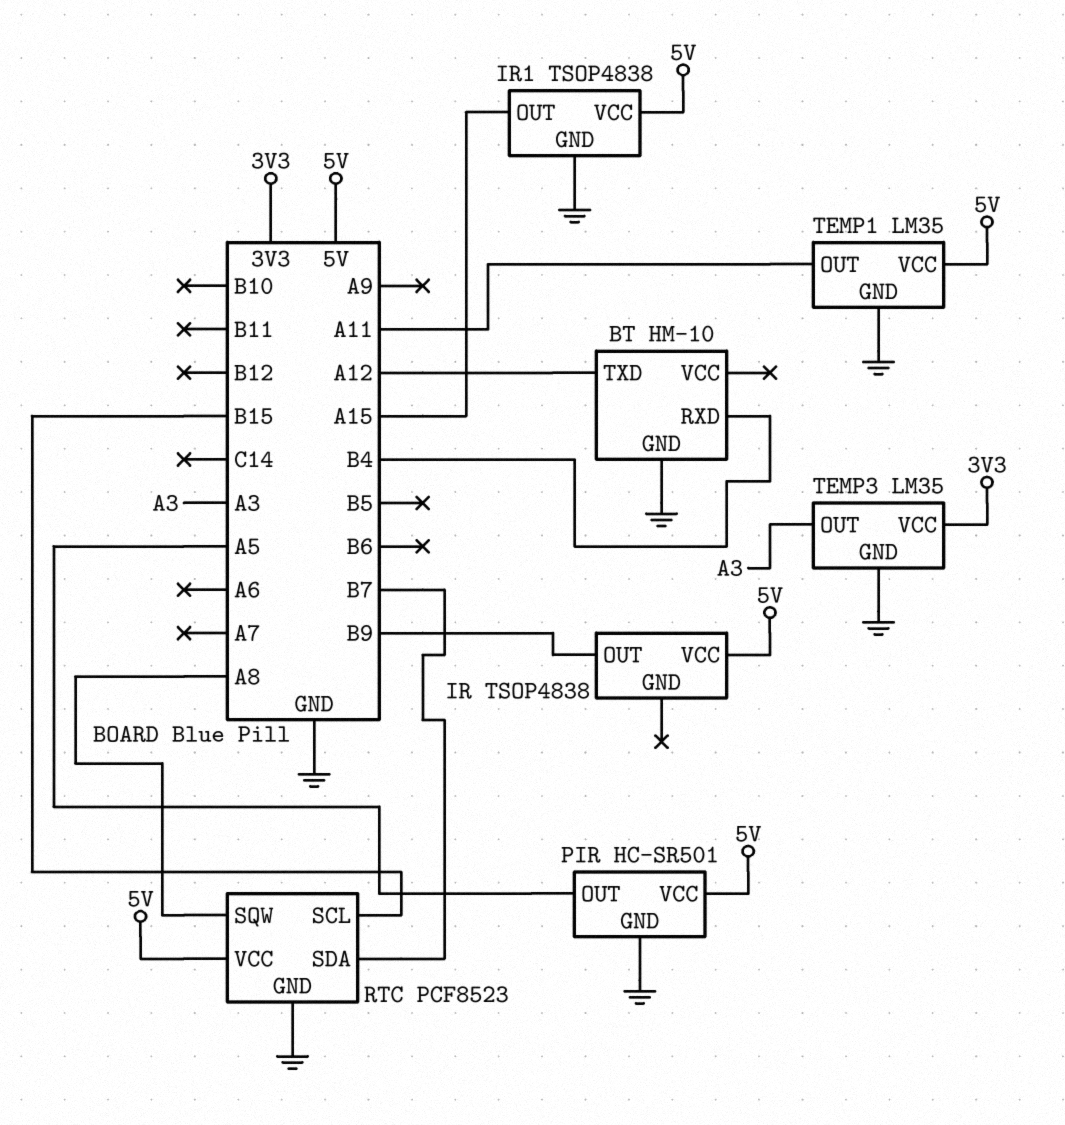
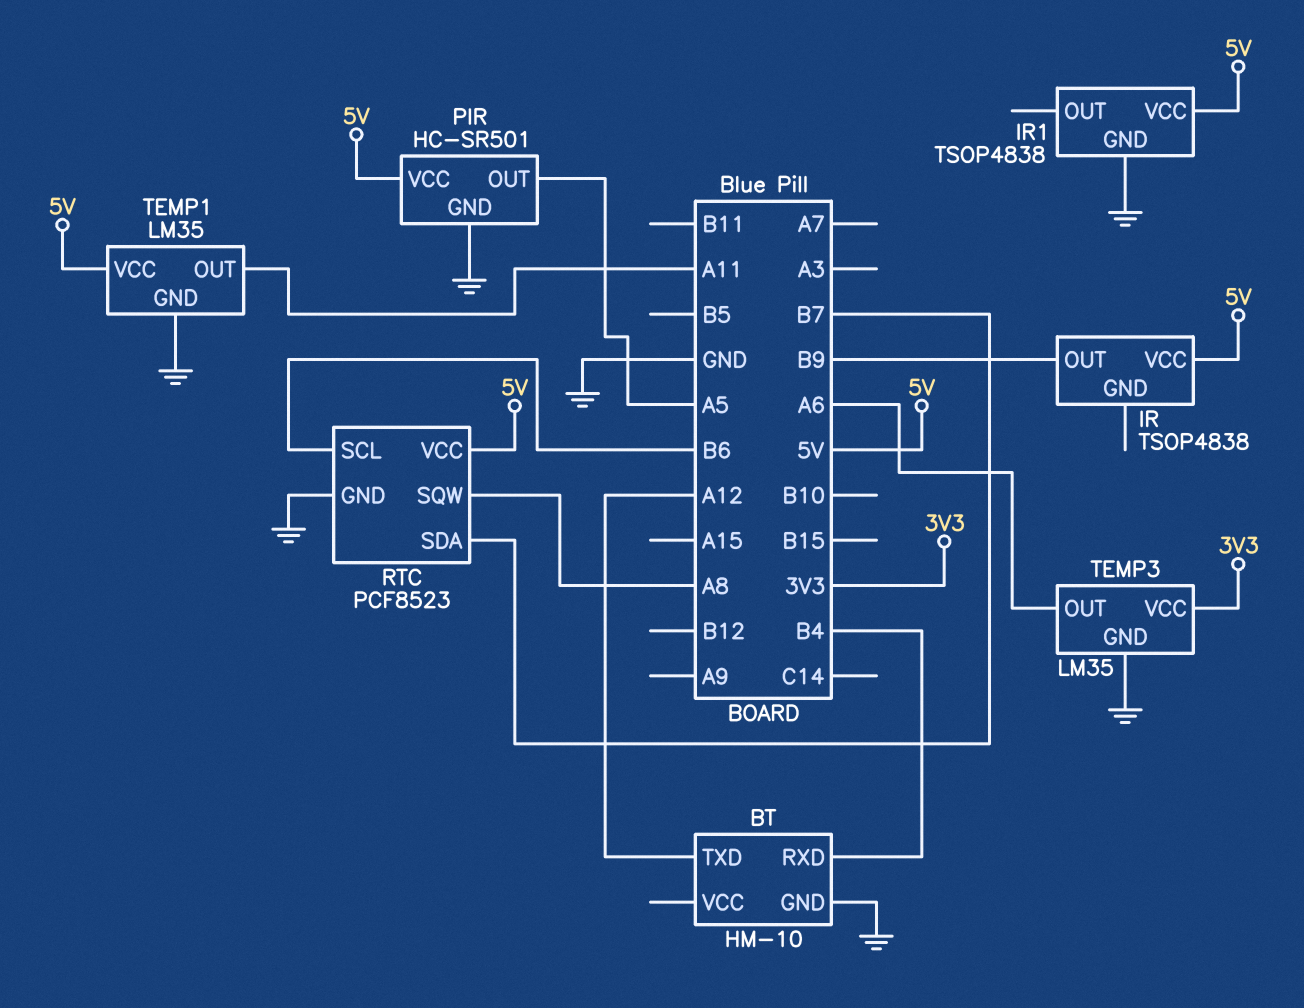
IR1 pin OUT: A15 -> none
RTC pin SCL: B15 -> B6
TEMP3 pin OUT: A3 -> A6

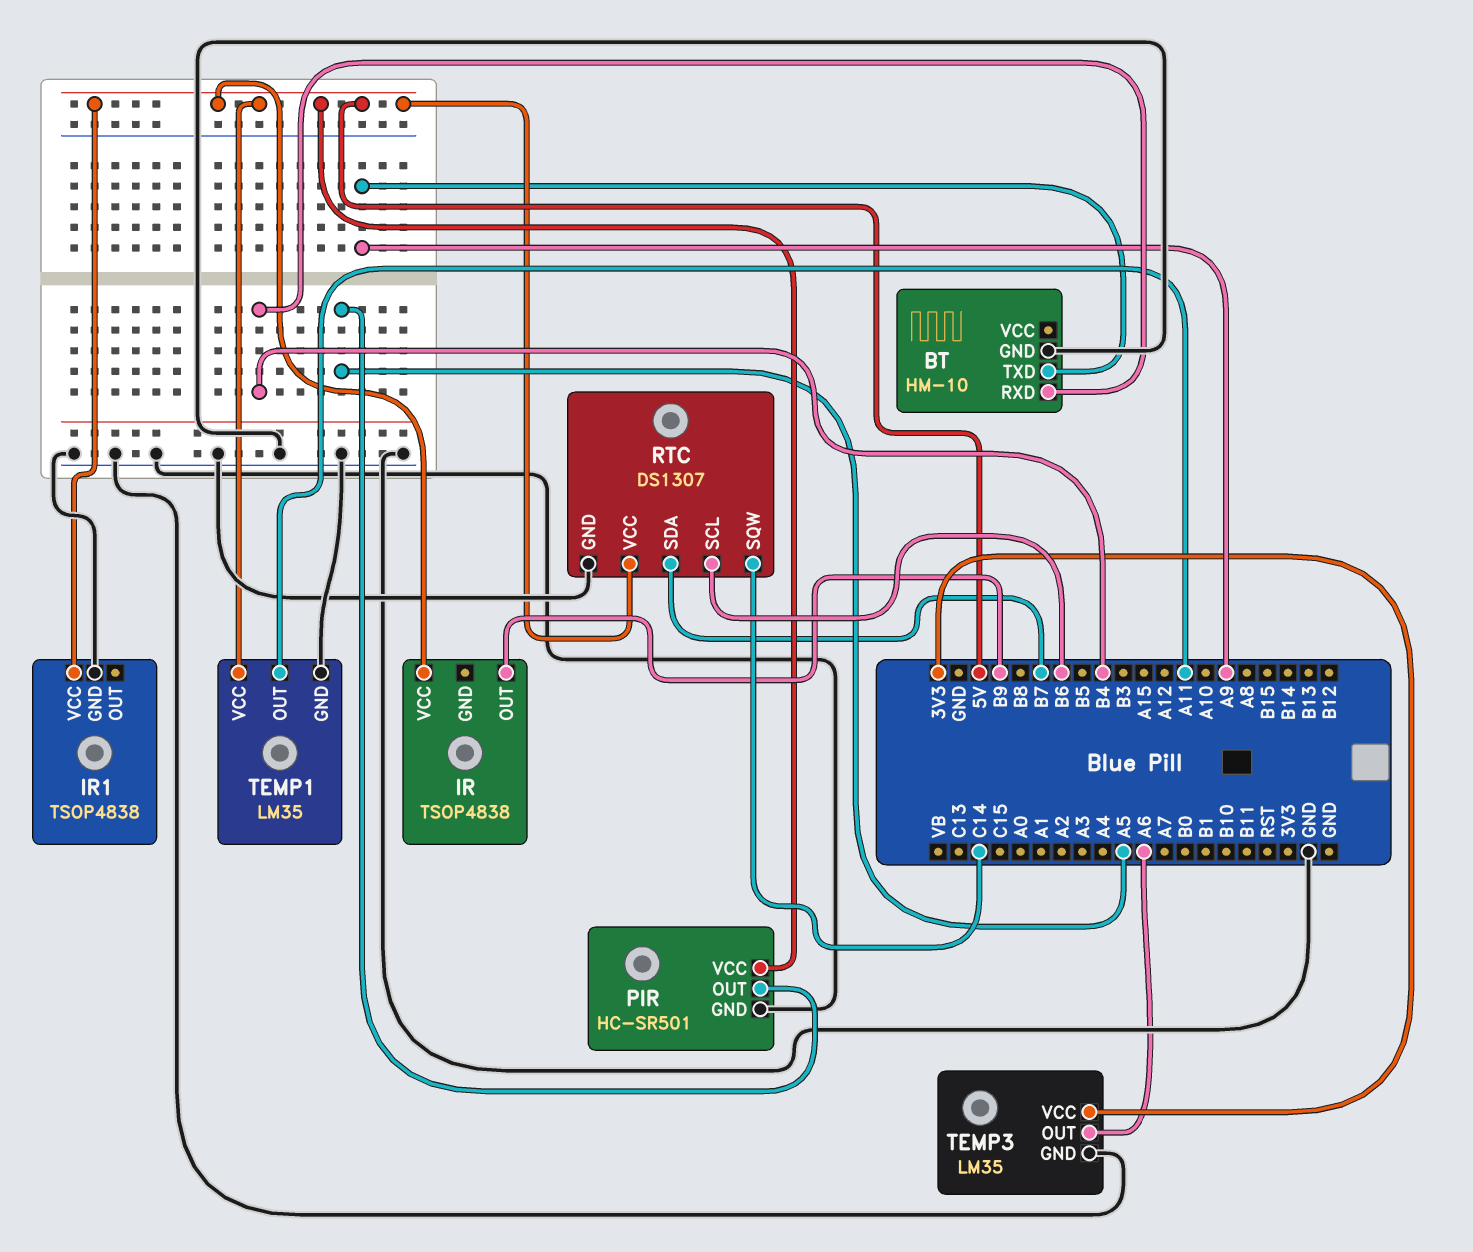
BT pin TXD: A12 -> A9
RTC: PCF8523 -> DS1307
RTC pin SQW: A8 -> C14

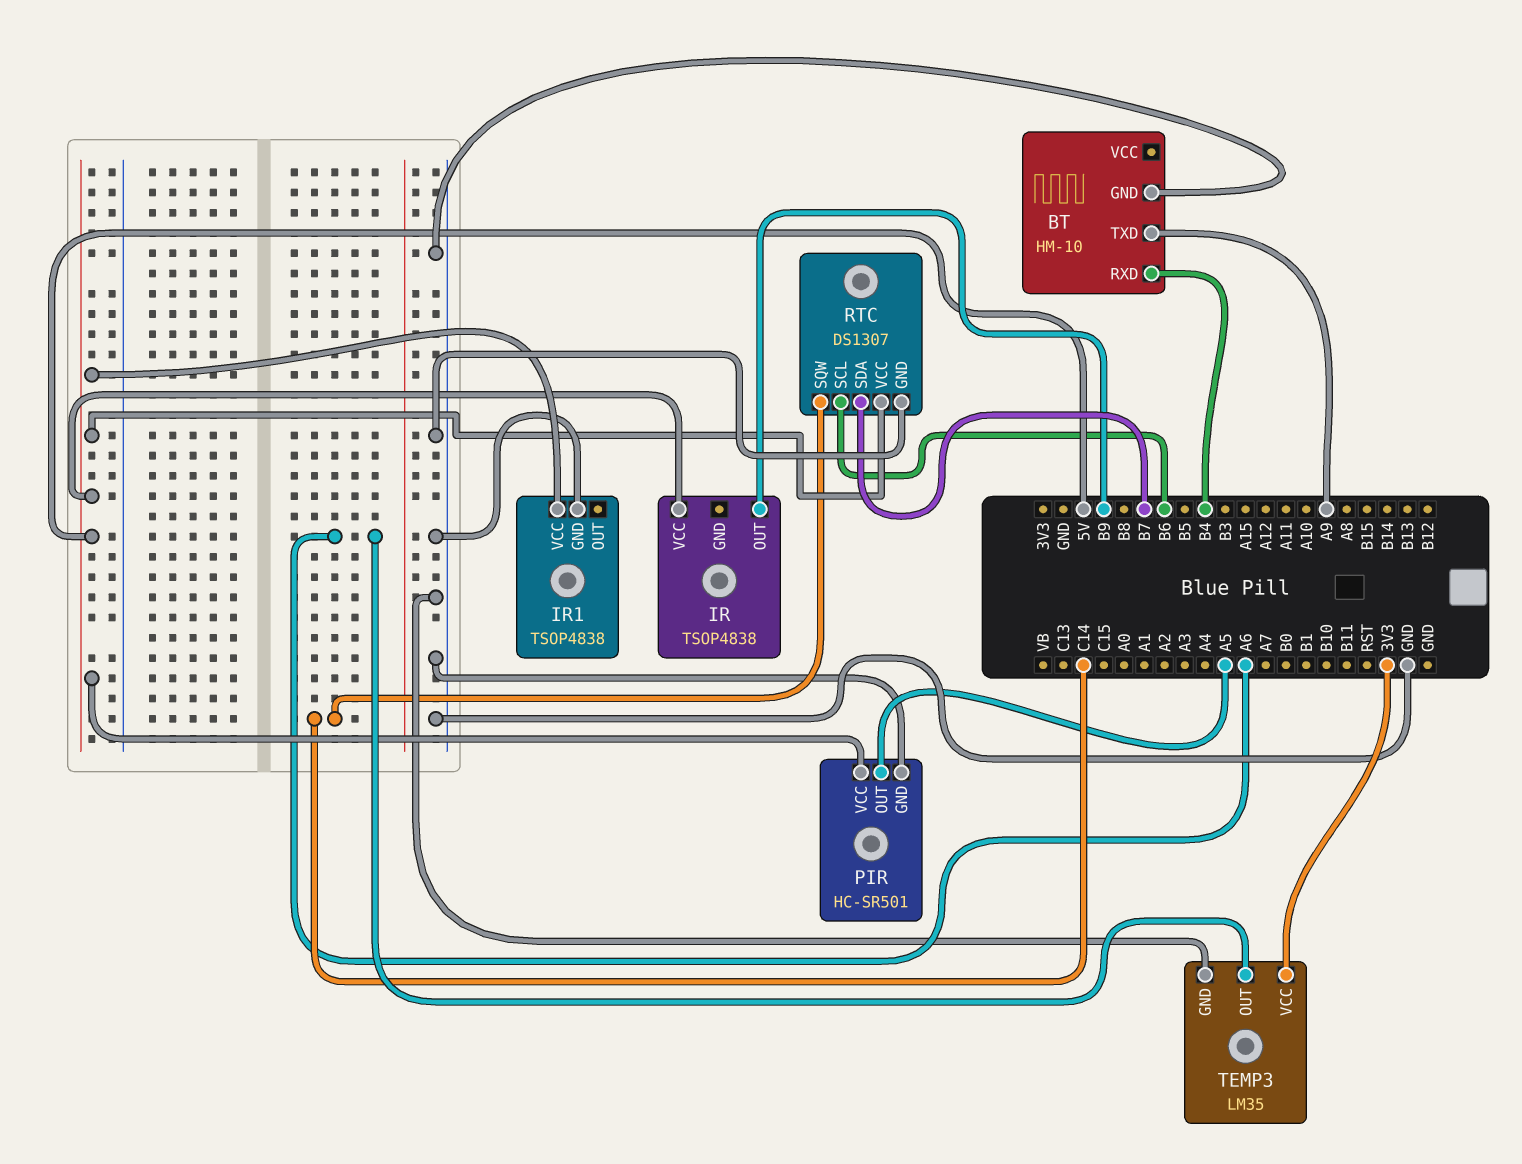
TEMP1: LM35 -> none
TEMP1 pin GND: GND -> none
TEMP1 pin OUT: A11 -> none
TEMP1 pin VCC: 5V -> none

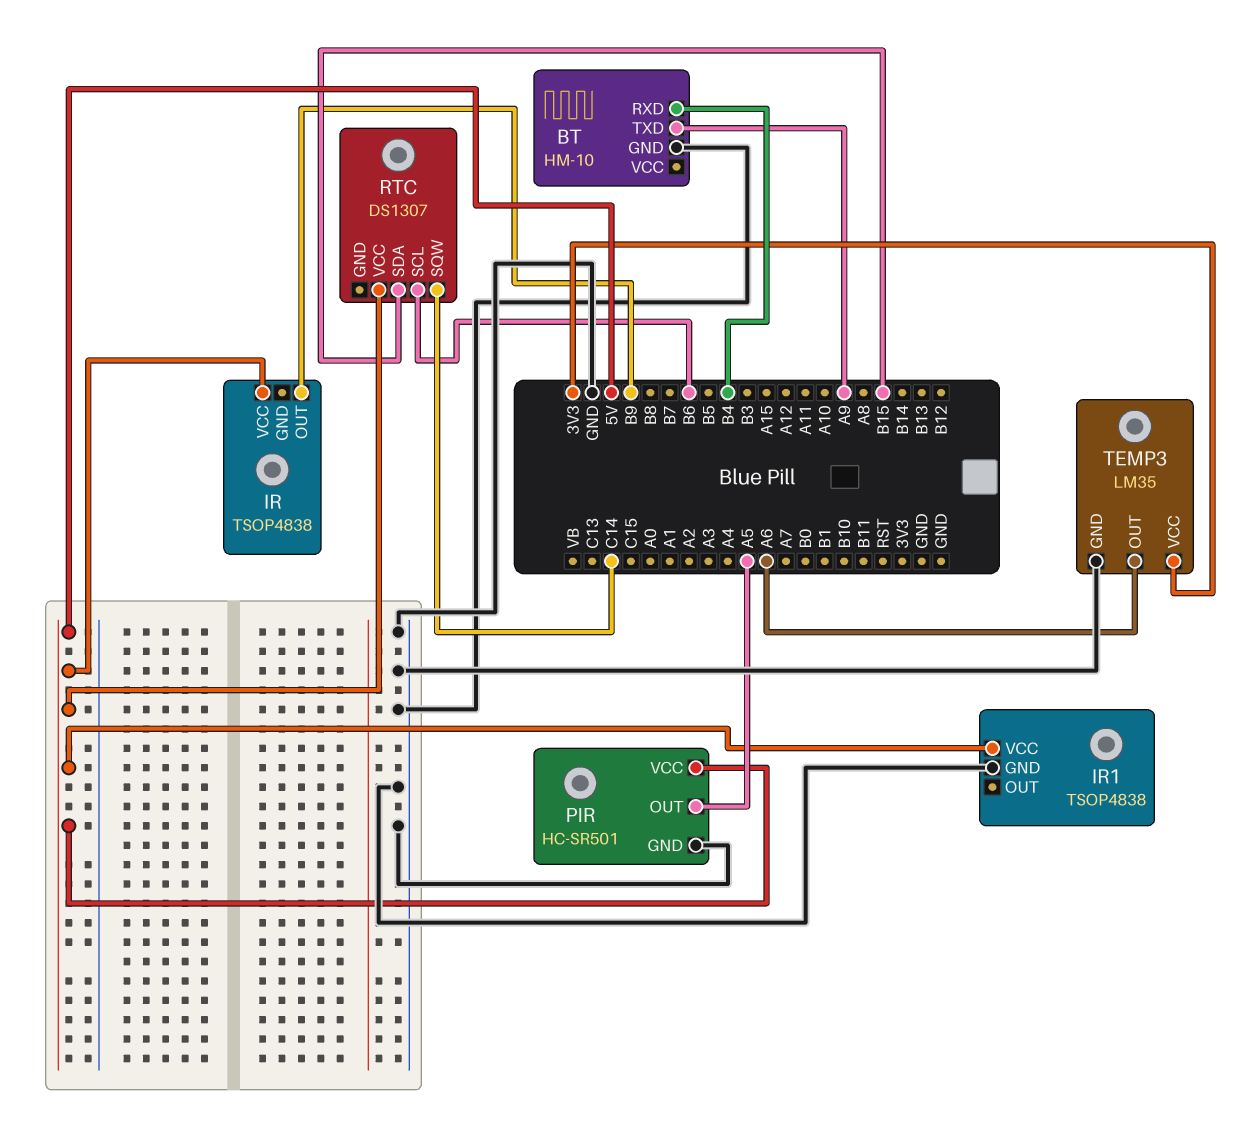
RTC pin GND: GND -> none
RTC pin SDA: B7 -> B15

